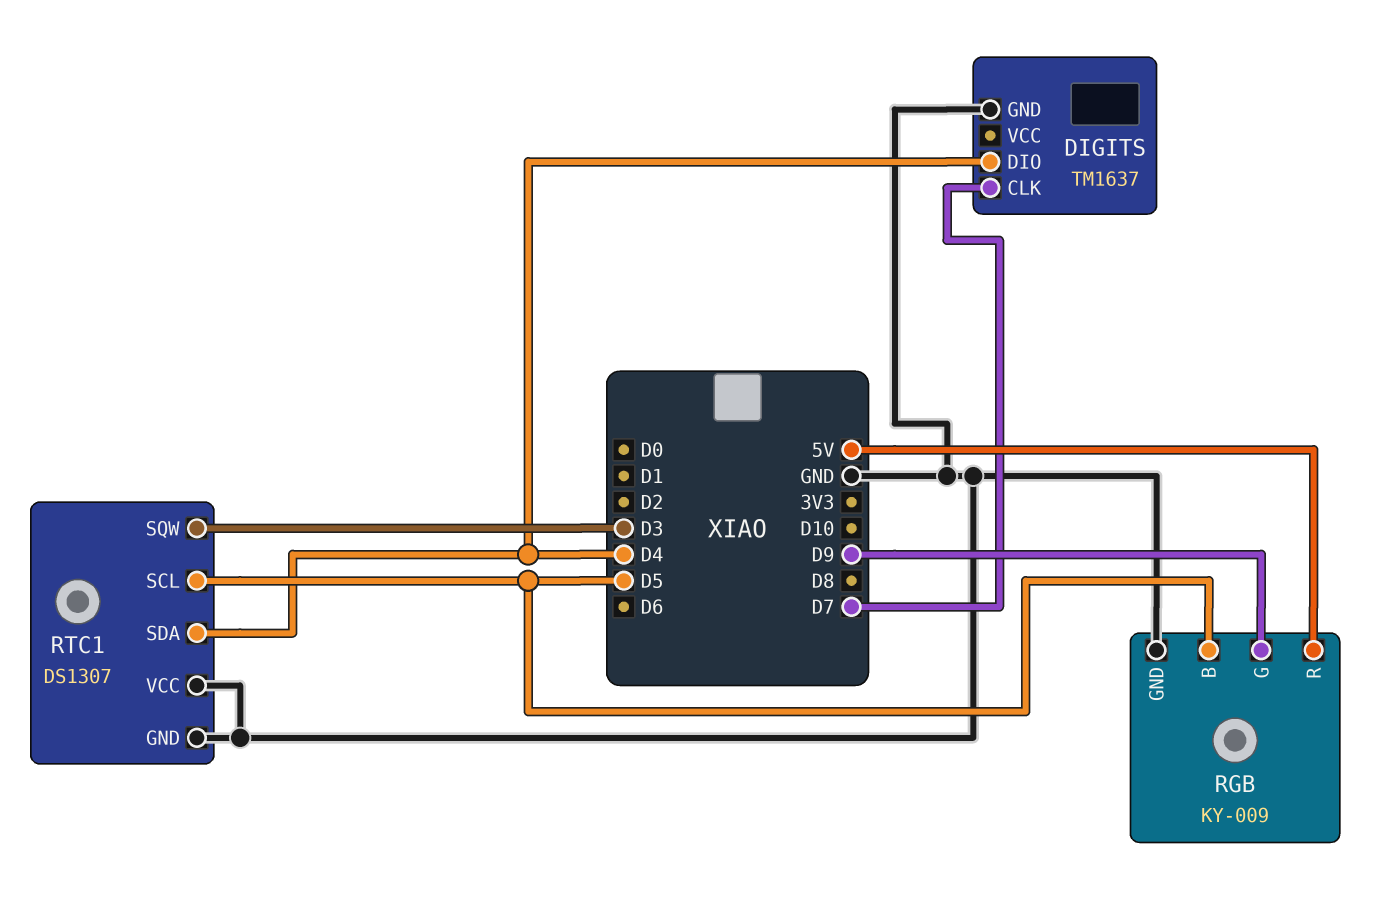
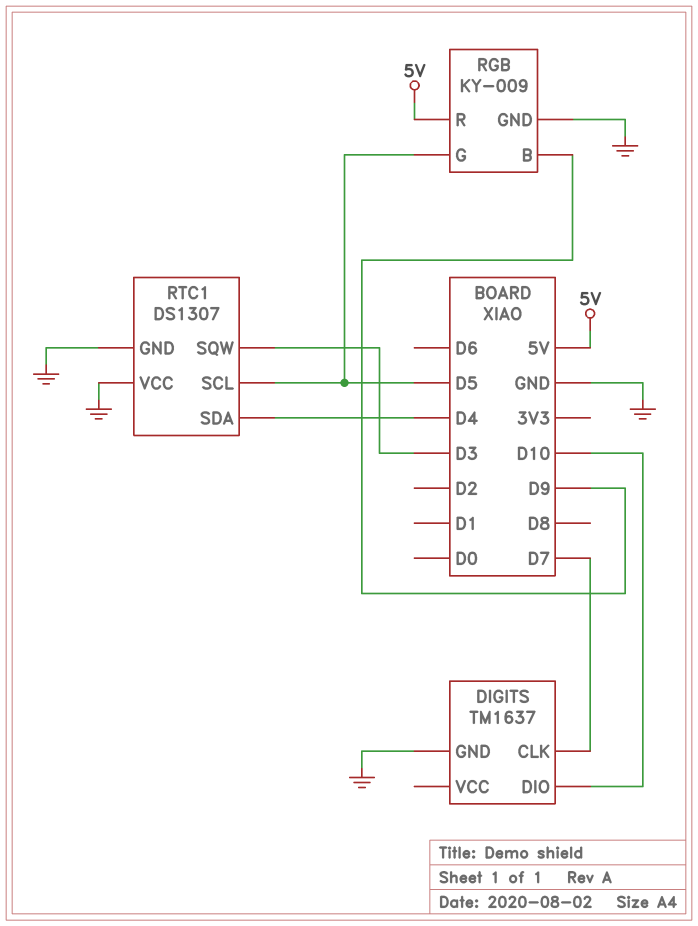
DIGITS pin DIO: D4 -> D10
RGB pin B: D5 -> D9
RGB pin G: D9 -> D5

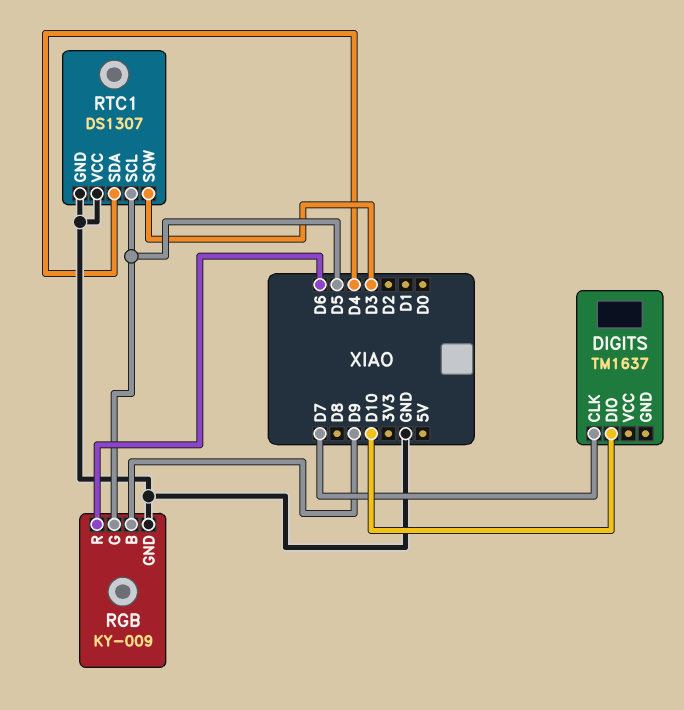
DIGITS pin GND: GND -> none
RGB pin R: 5V -> D6

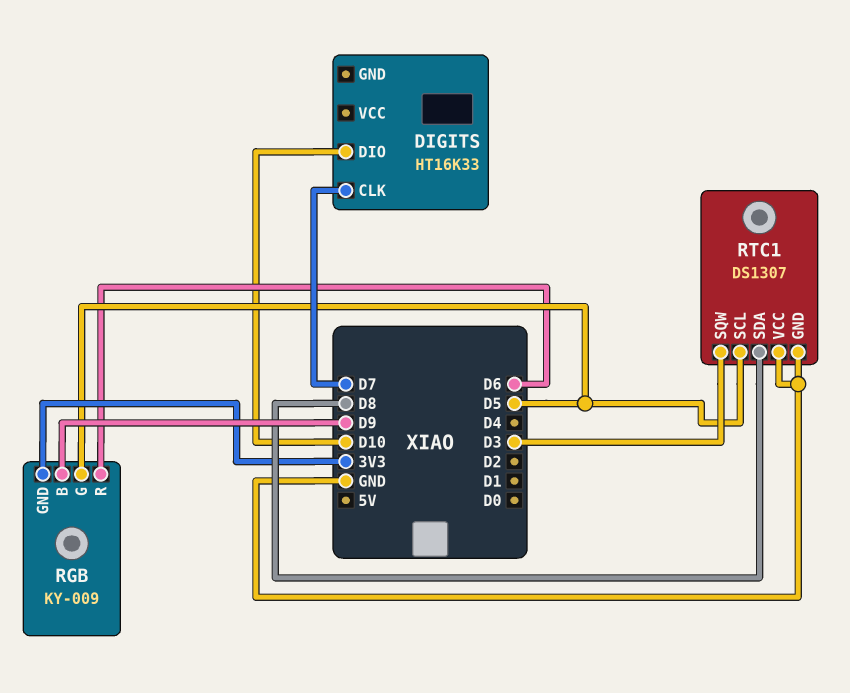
DIGITS: TM1637 -> HT16K33
RGB pin GND: GND -> 3V3
RTC1 pin SDA: D4 -> D8

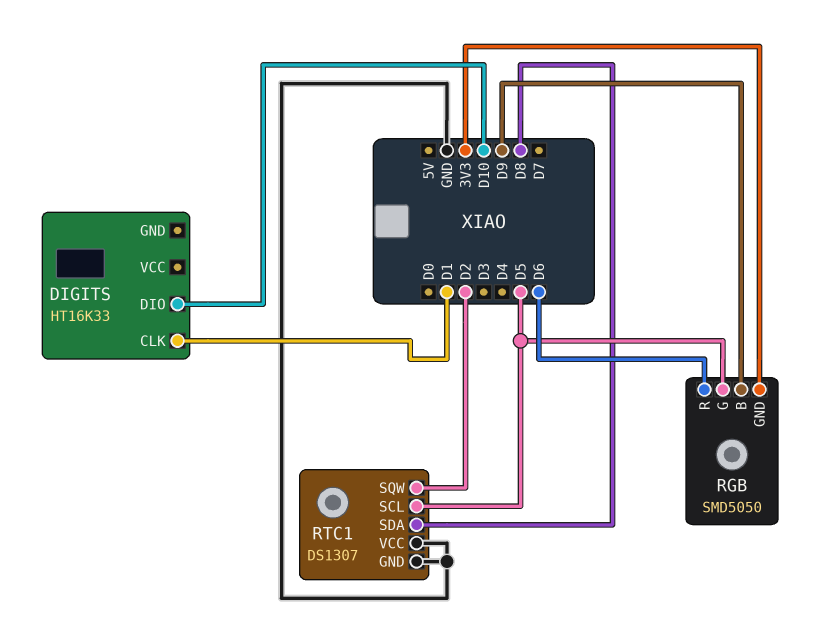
DIGITS pin CLK: D7 -> D1
RGB: KY-009 -> SMD5050
RTC1 pin SQW: D3 -> D2

